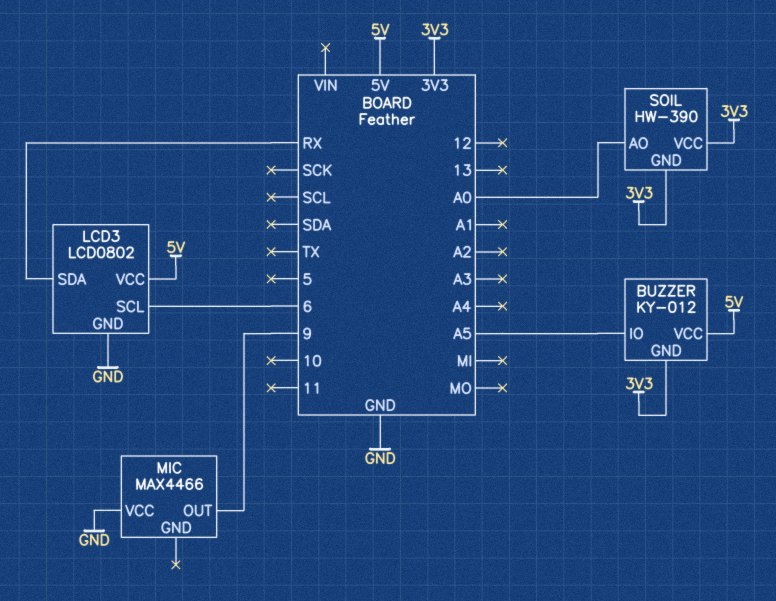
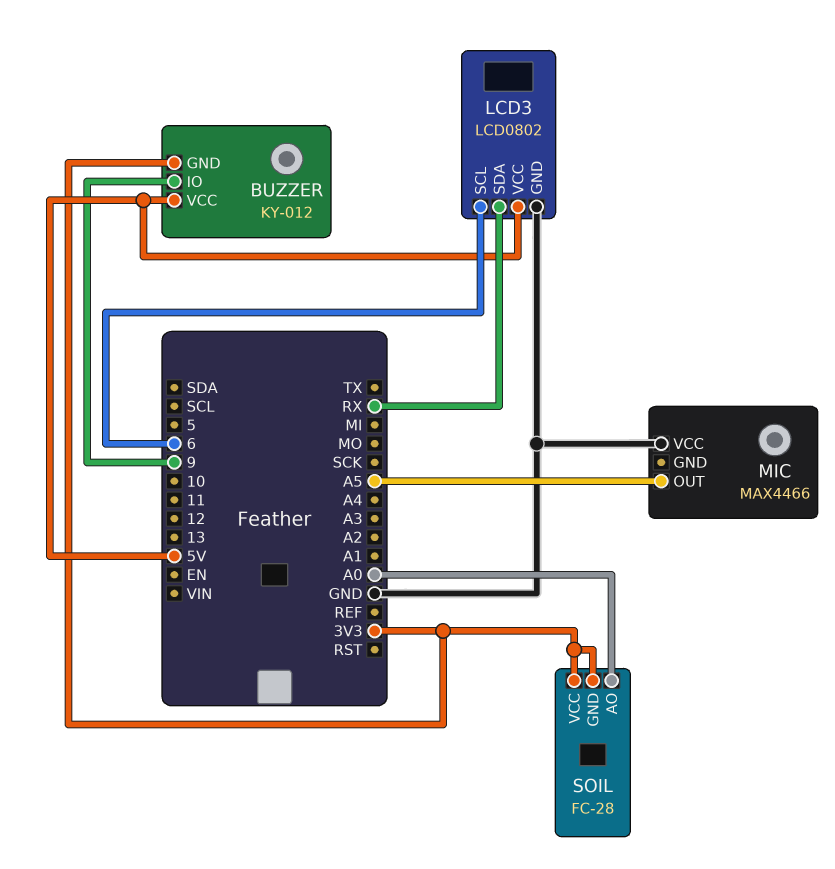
BUZZER pin IO: A5 -> 9
MIC pin OUT: 9 -> A5
SOIL: HW-390 -> FC-28

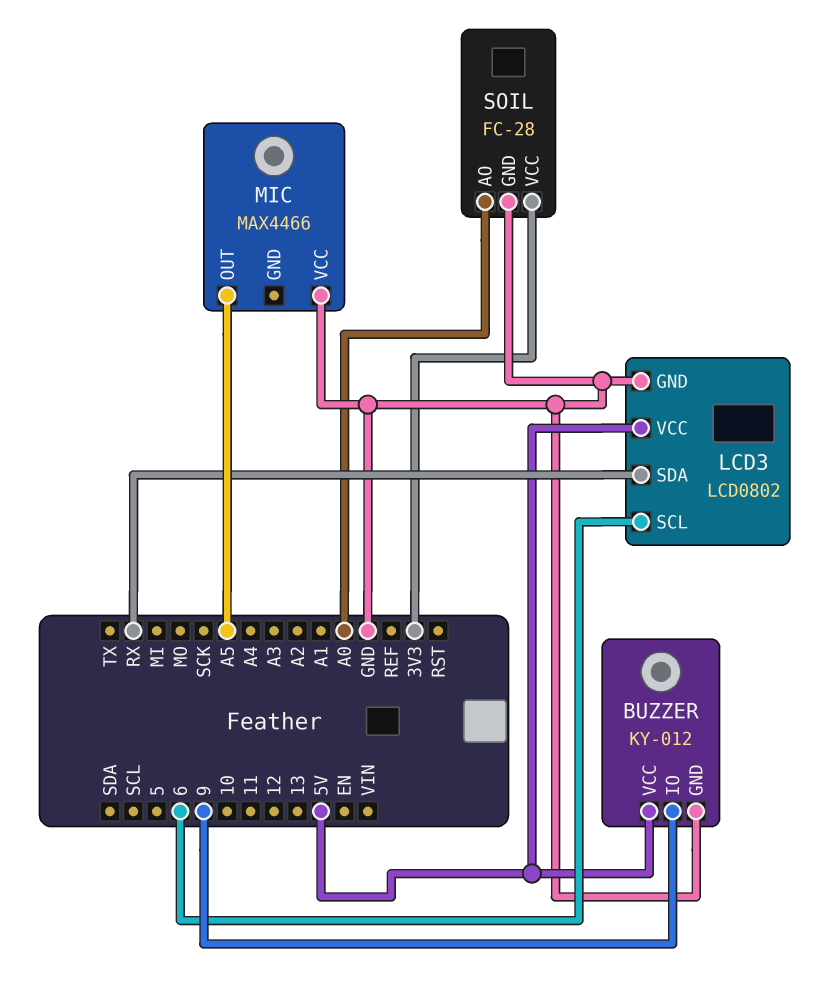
BUZZER pin GND: 3V3 -> GND
SOIL pin GND: 3V3 -> GND

